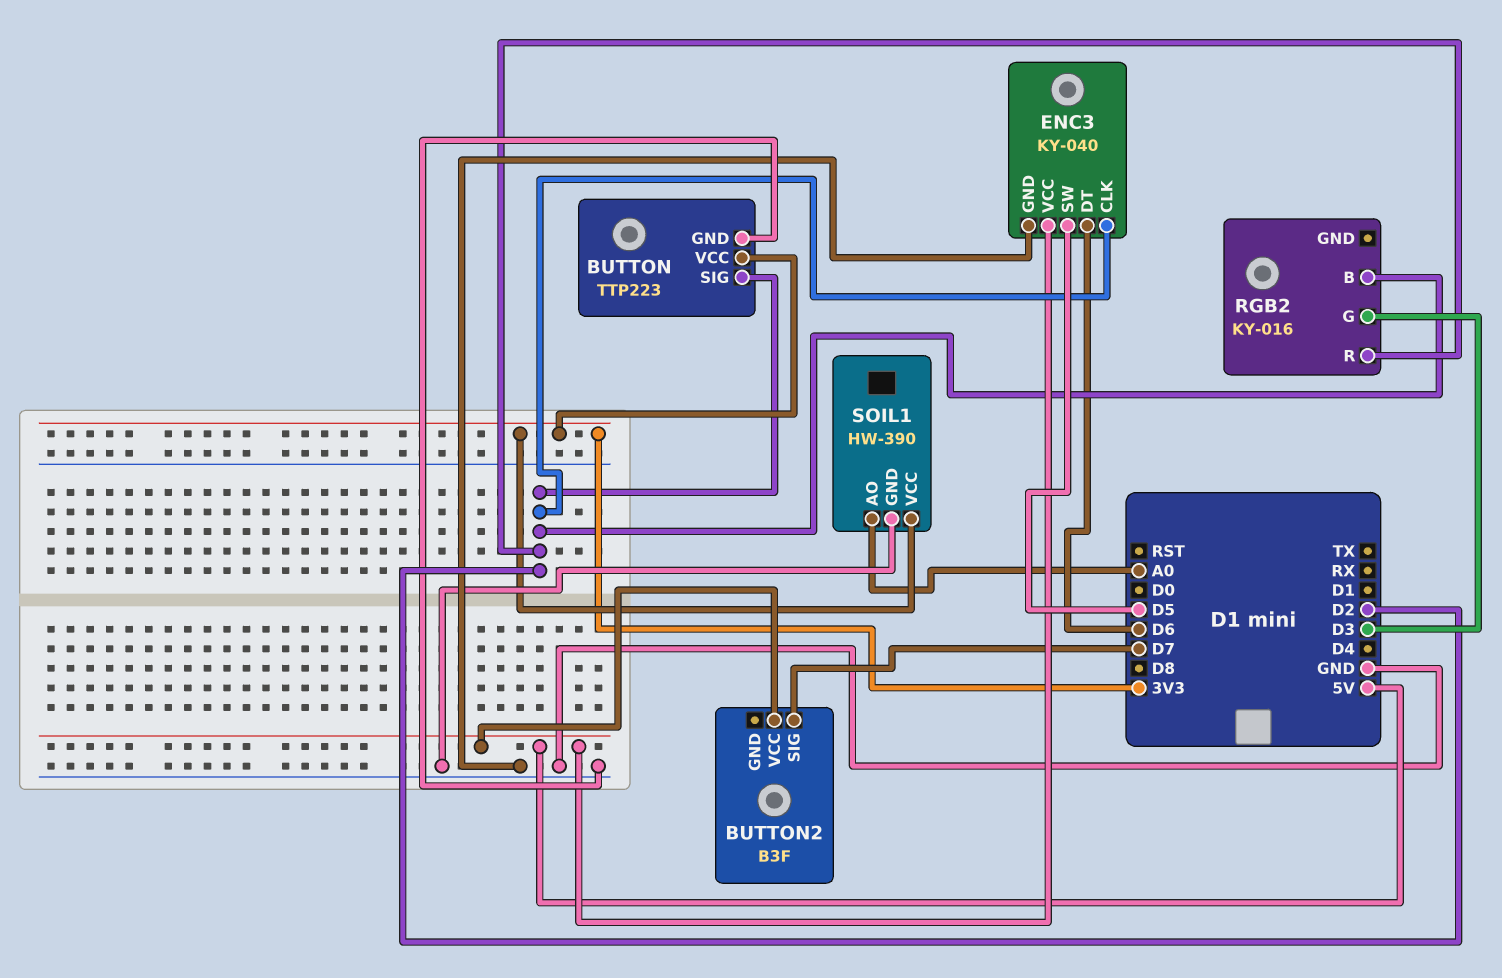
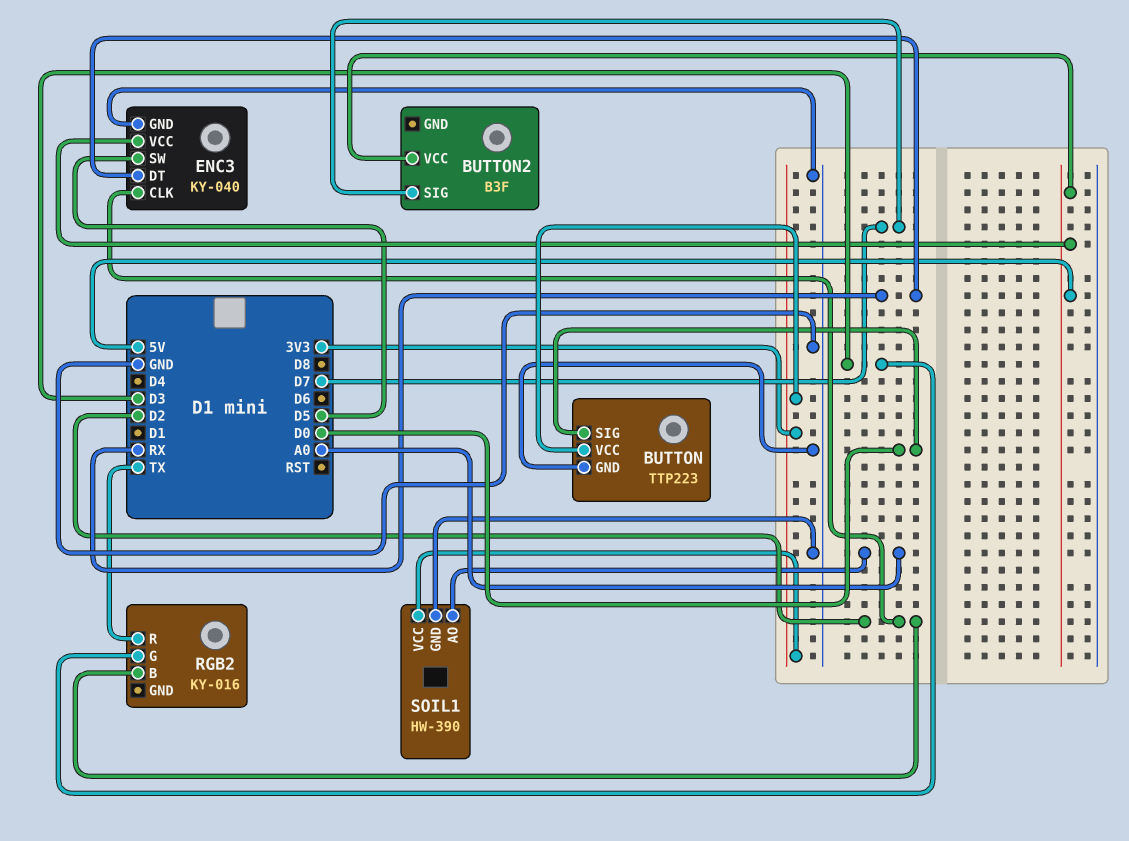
BUTTON pin SIG: D2 -> D0
ENC3 pin DT: D6 -> RX
RGB2 pin R: D2 -> TX

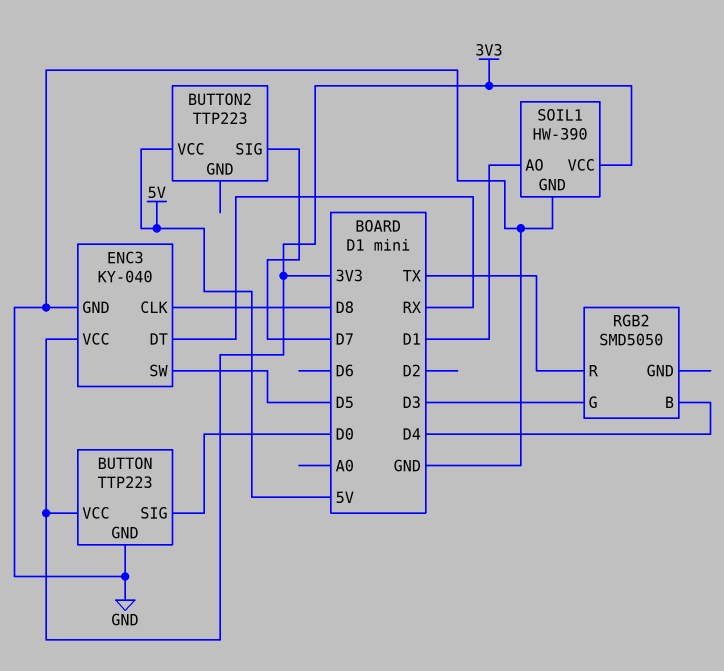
BUTTON2: B3F -> TTP223
ENC3 pin CLK: D2 -> D8
ENC3 pin VCC: 5V -> 3V3
RGB2: KY-016 -> SMD5050
RGB2 pin B: D2 -> D4
SOIL1 pin AO: A0 -> D1

